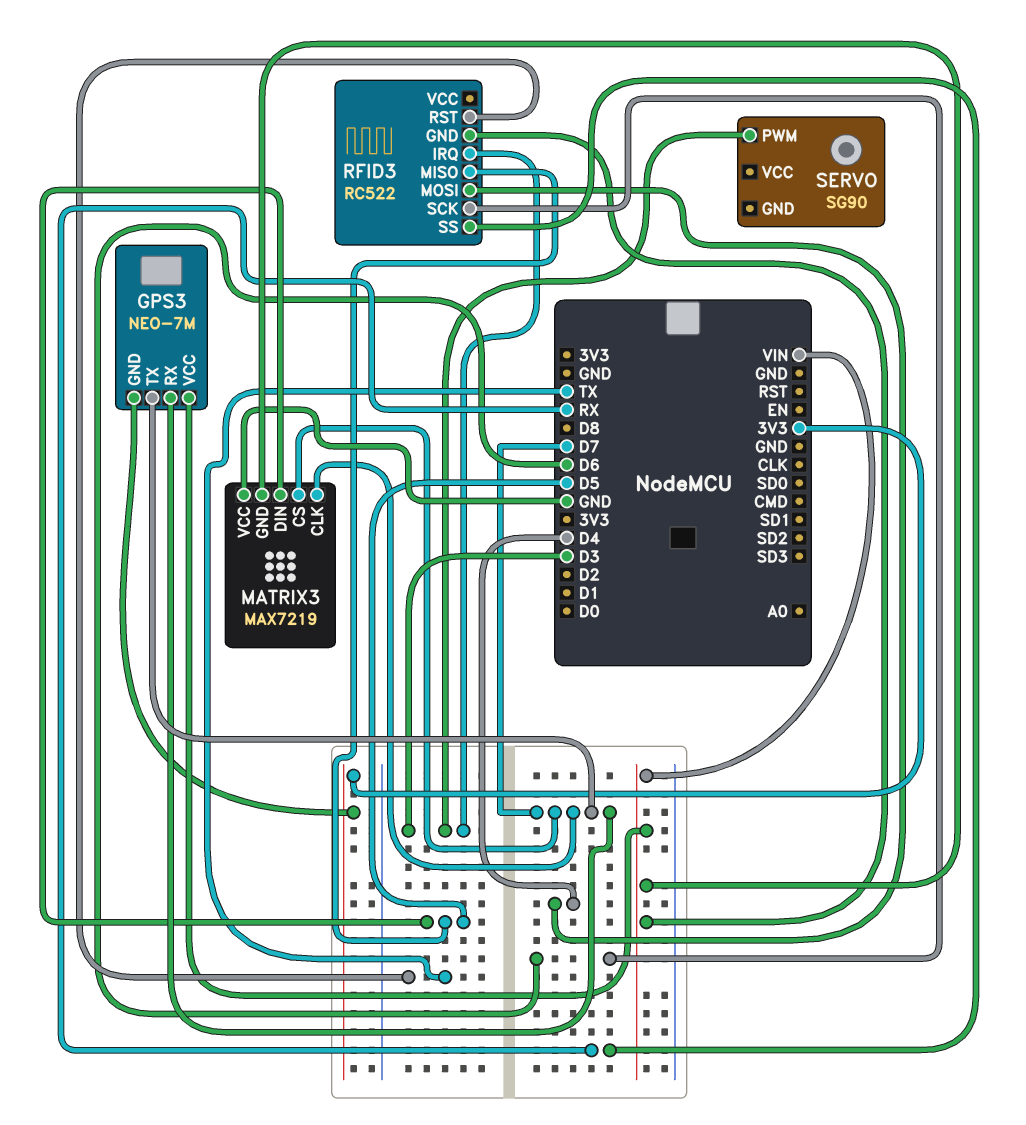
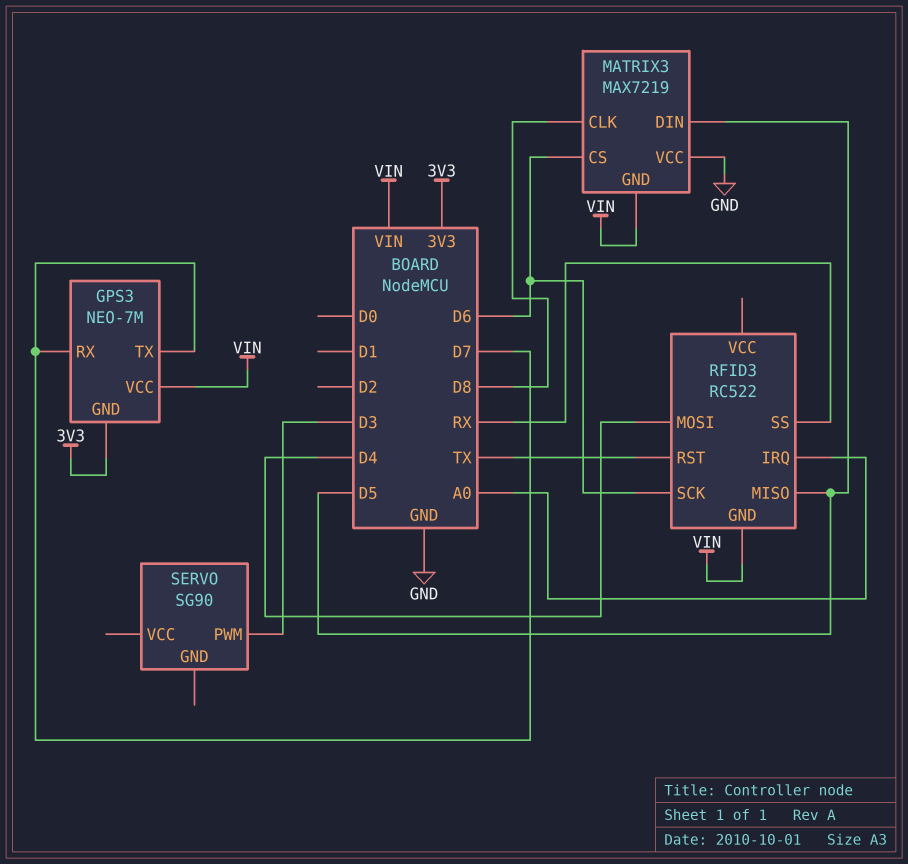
MATRIX3 pin CLK: D7 -> D8
MATRIX3 pin CS: D7 -> D6
RFID3 pin IRQ: D3 -> A0

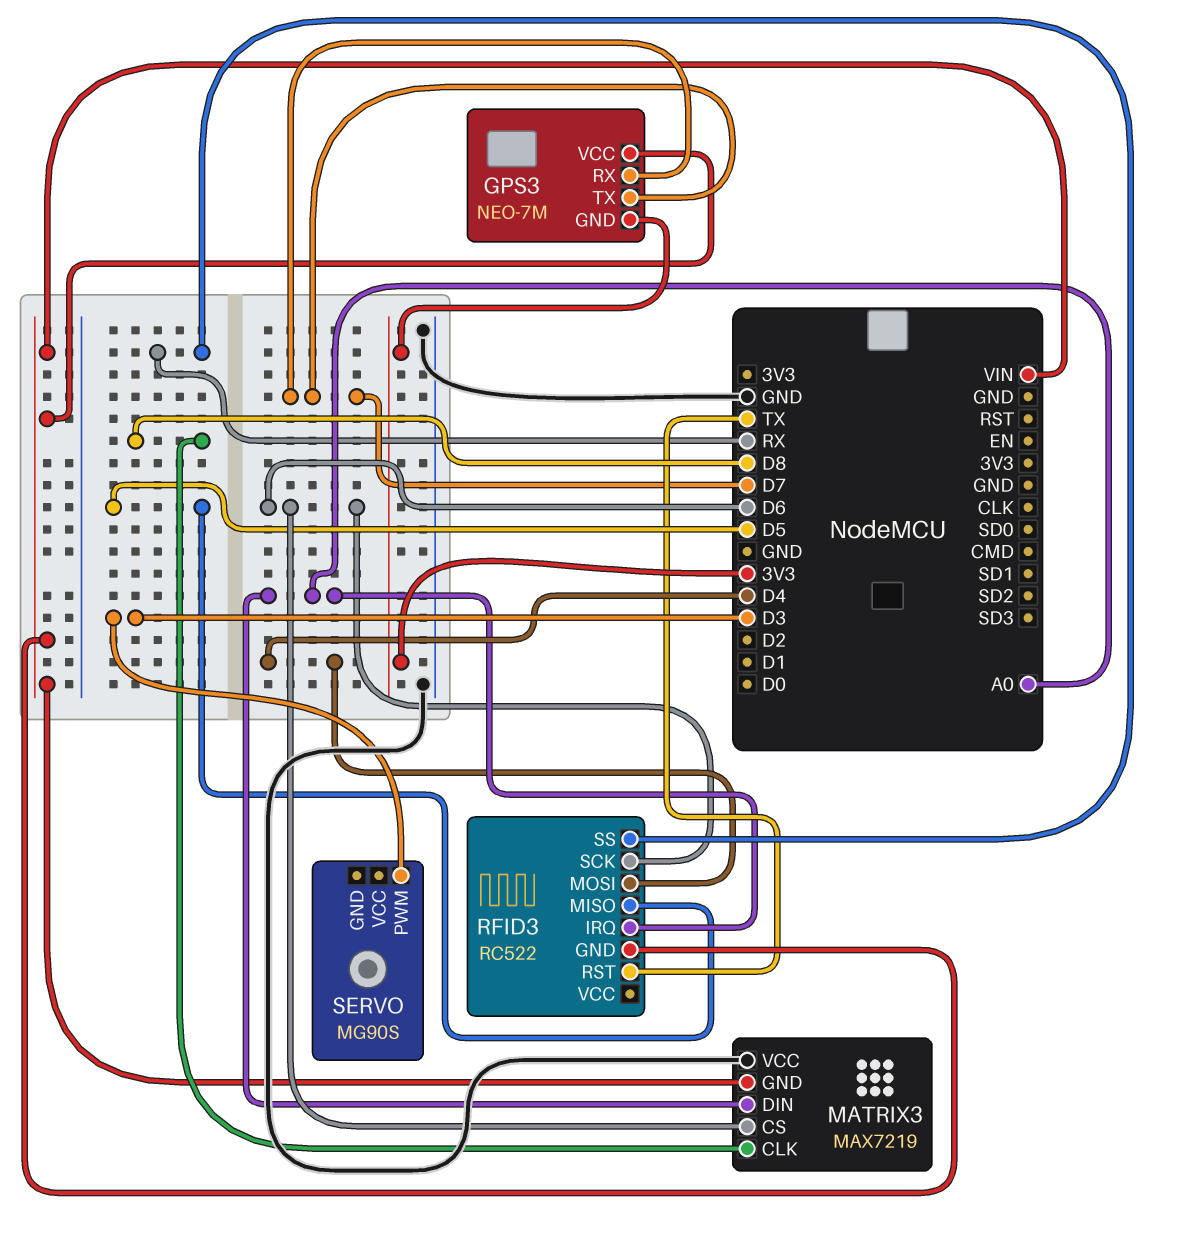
MATRIX3 pin DIN: D5 -> A0
SERVO: SG90 -> MG90S

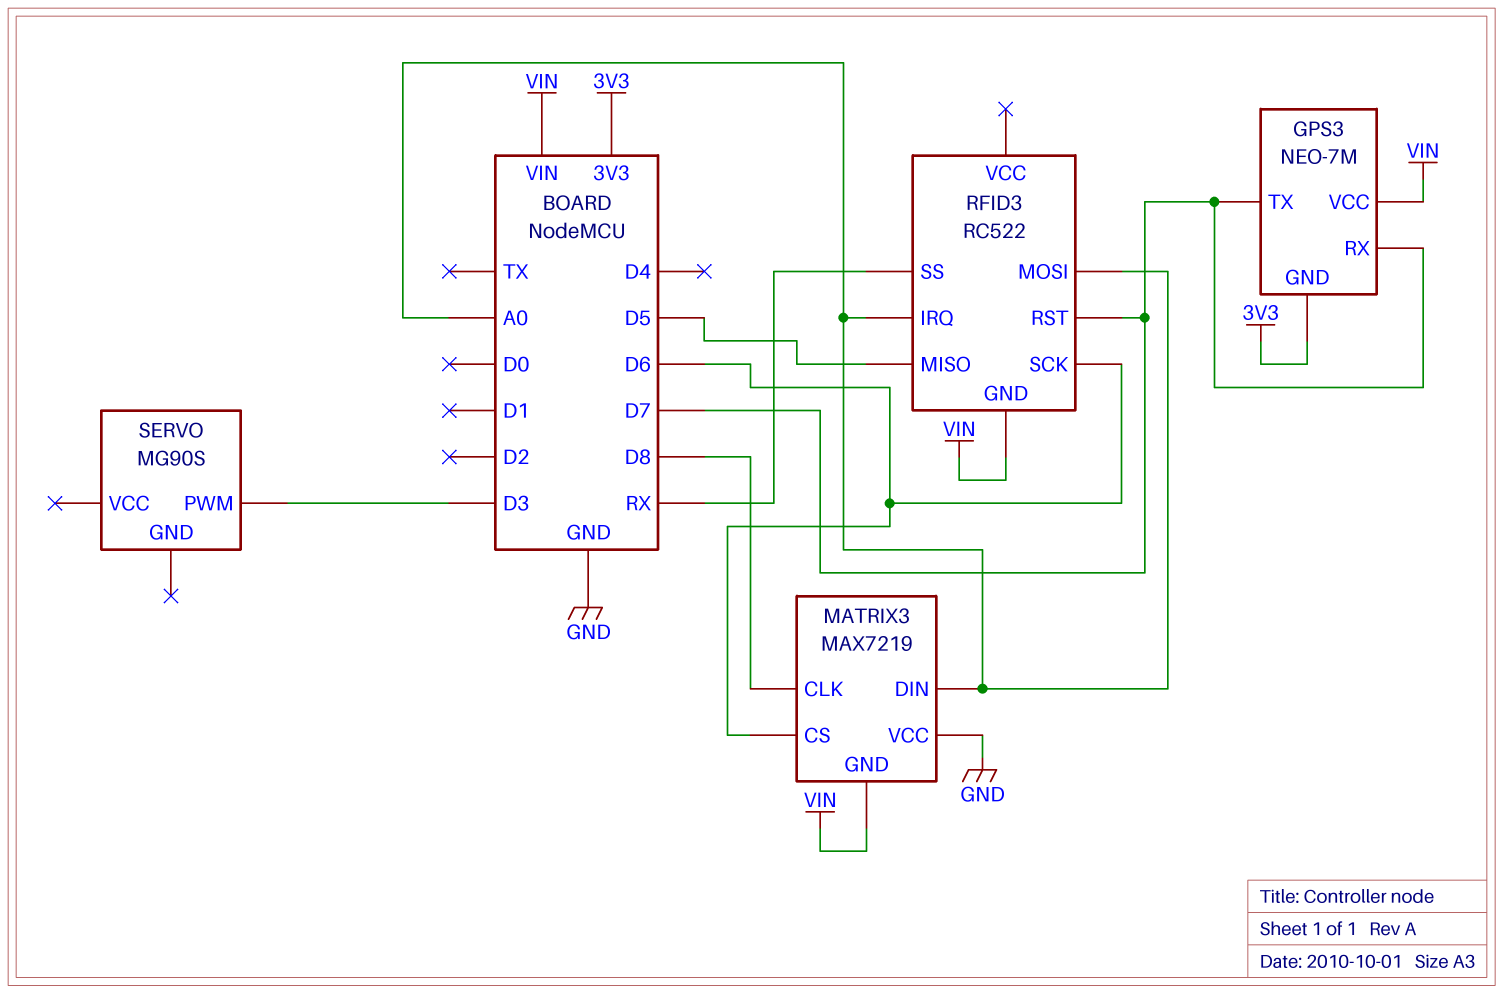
RFID3 pin MOSI: D4 -> A0
RFID3 pin RST: TX -> D7

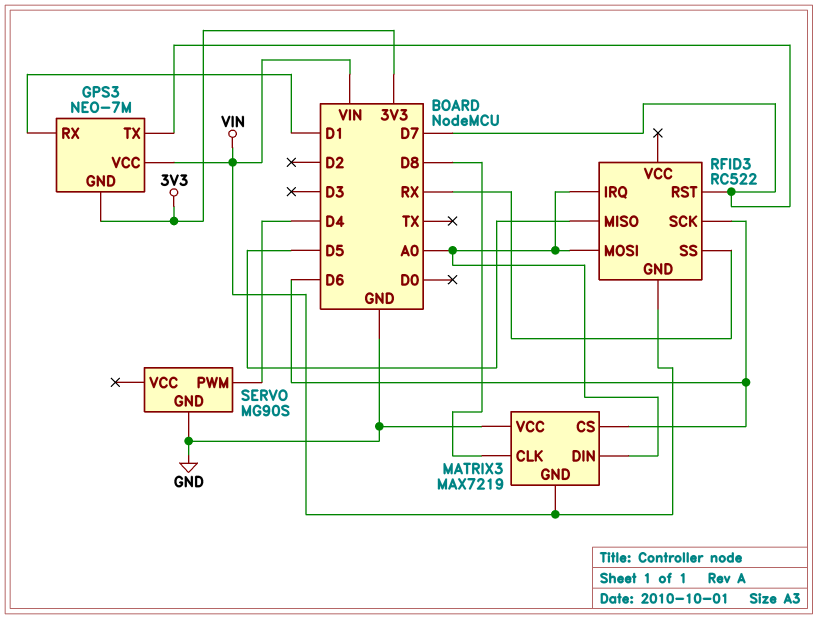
GPS3 pin RX: D7 -> D1
SERVO pin GND: none -> GND
SERVO pin PWM: D3 -> D4

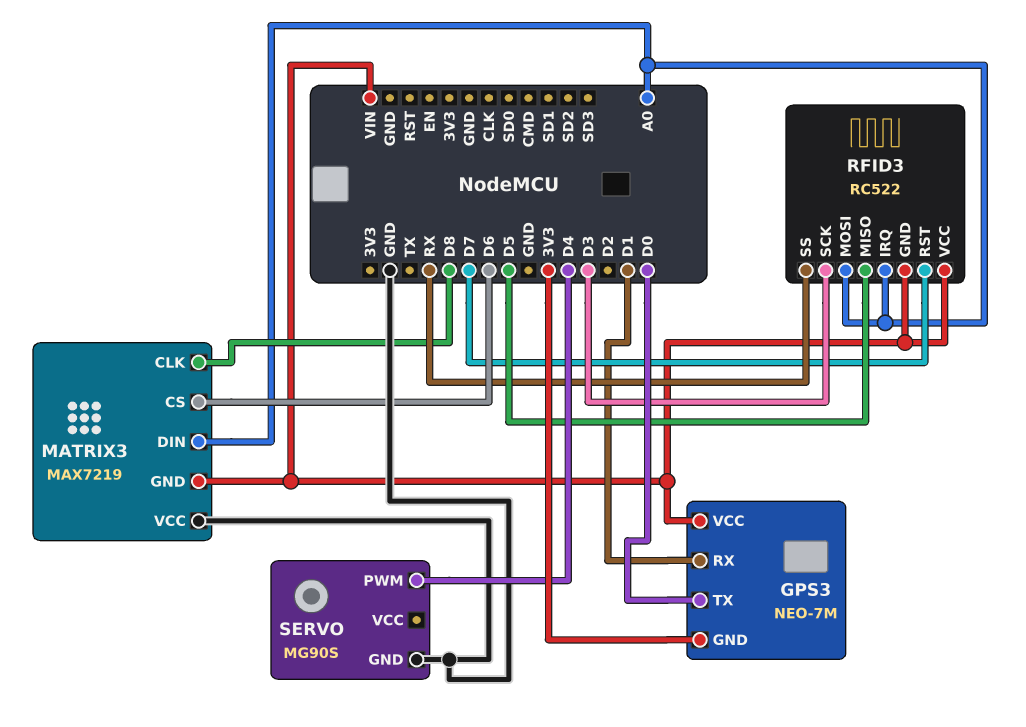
GPS3 pin TX: D7 -> D0
RFID3 pin SCK: D6 -> D3
RFID3 pin VCC: none -> VIN

